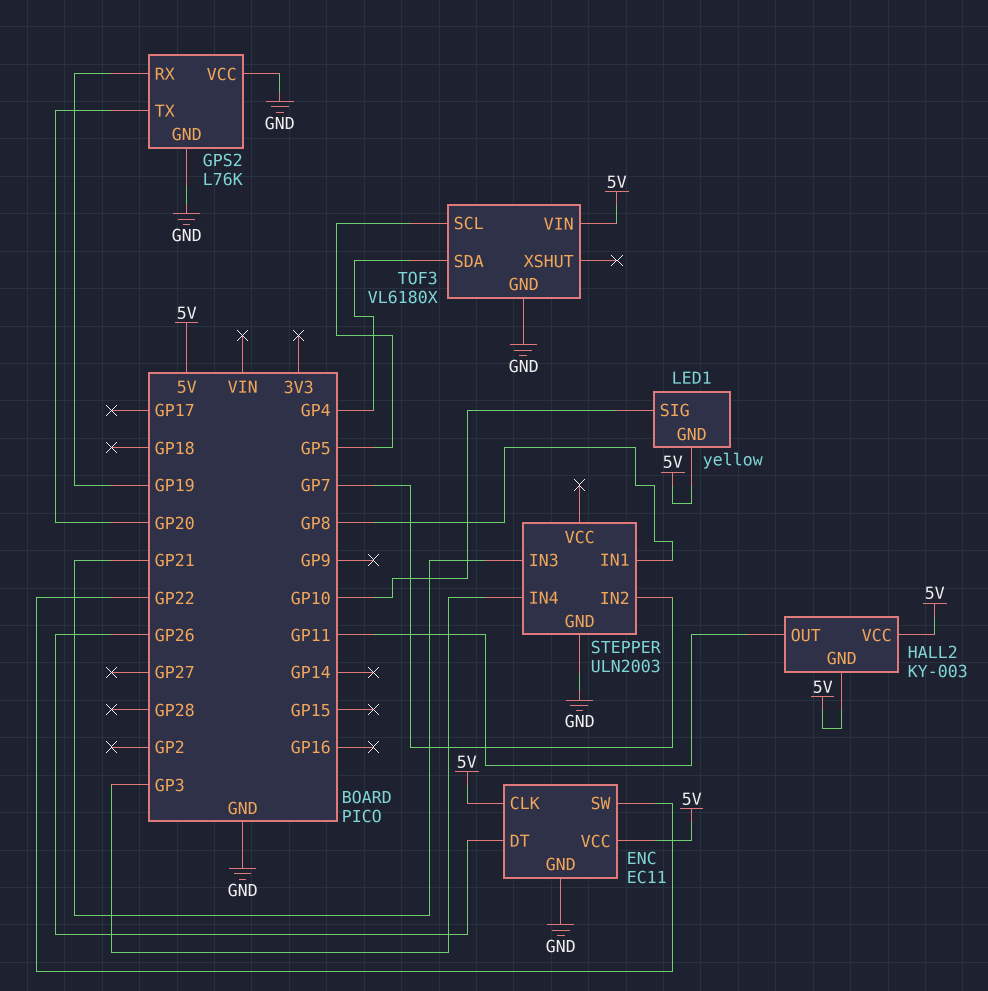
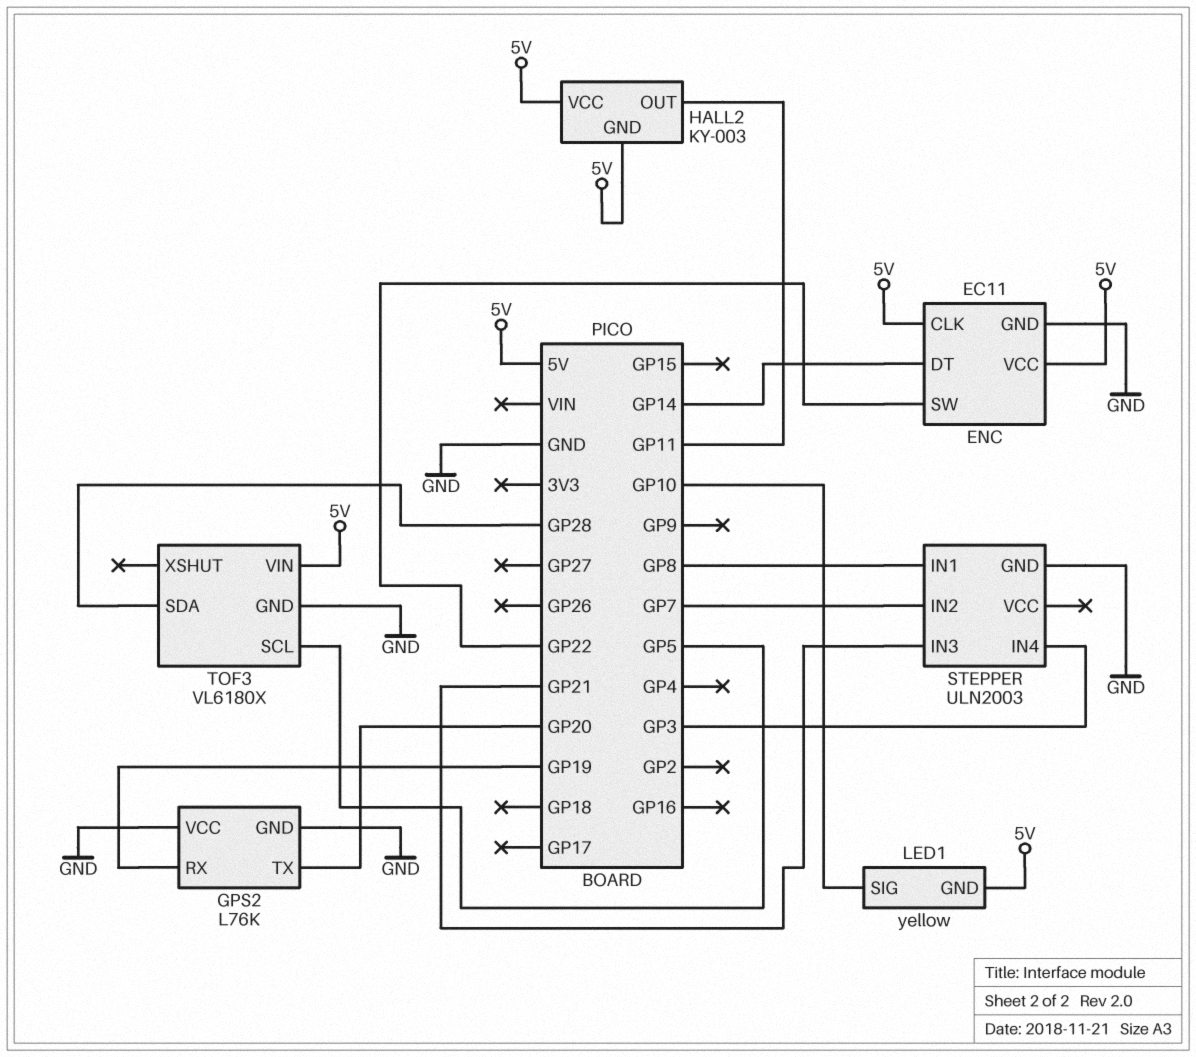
ENC pin DT: GP26 -> GP14
TOF3 pin SDA: GP4 -> GP28

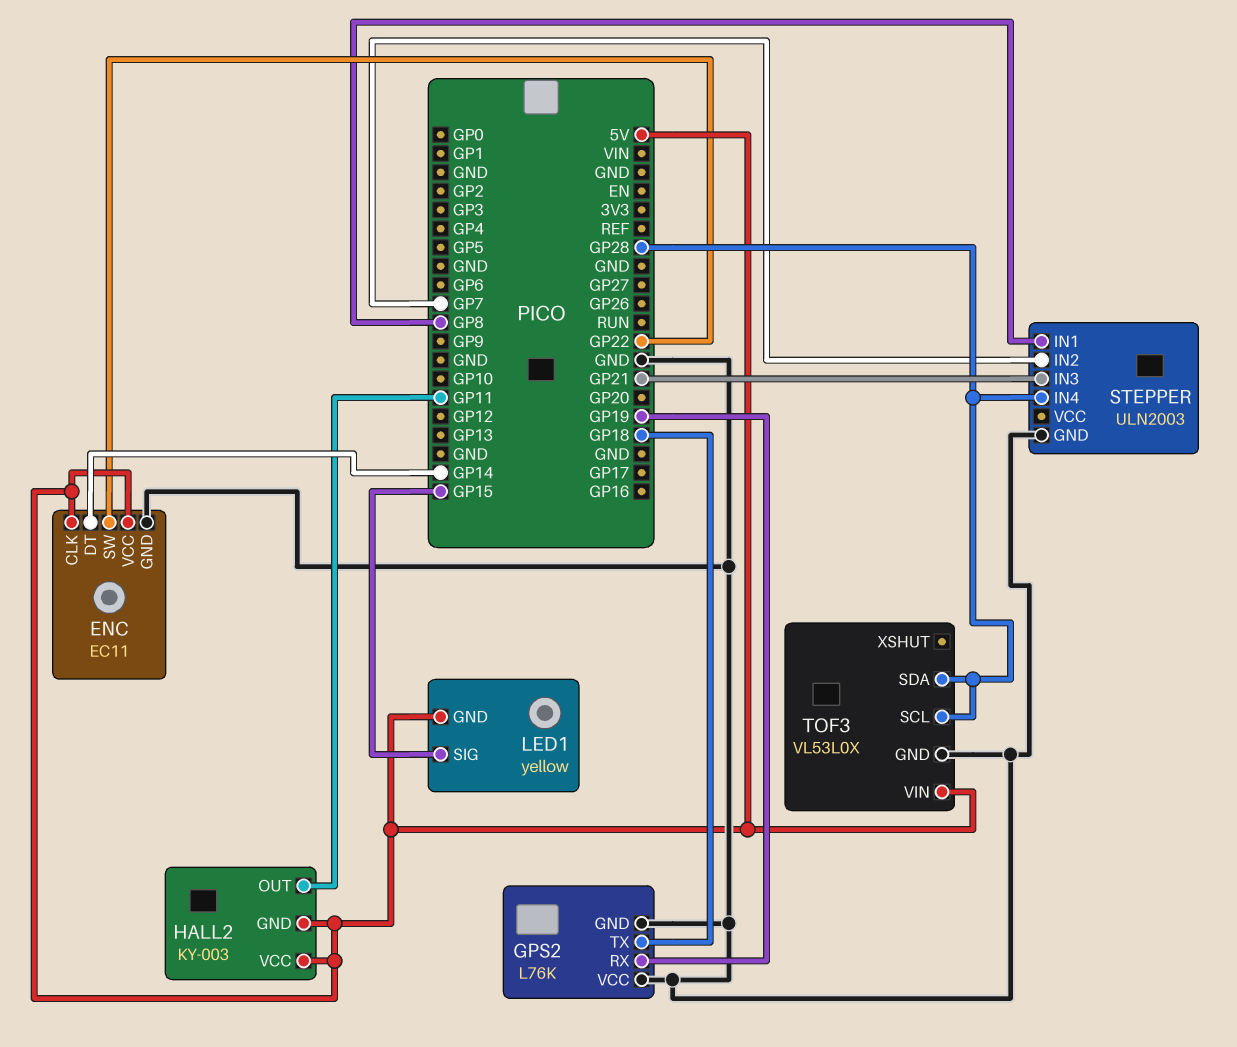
GPS2 pin TX: GP20 -> GP18
LED1 pin SIG: GP10 -> GP15
STEPPER pin IN4: GP3 -> GP28
TOF3: VL6180X -> VL53L0X
TOF3 pin SCL: GP5 -> GP28

